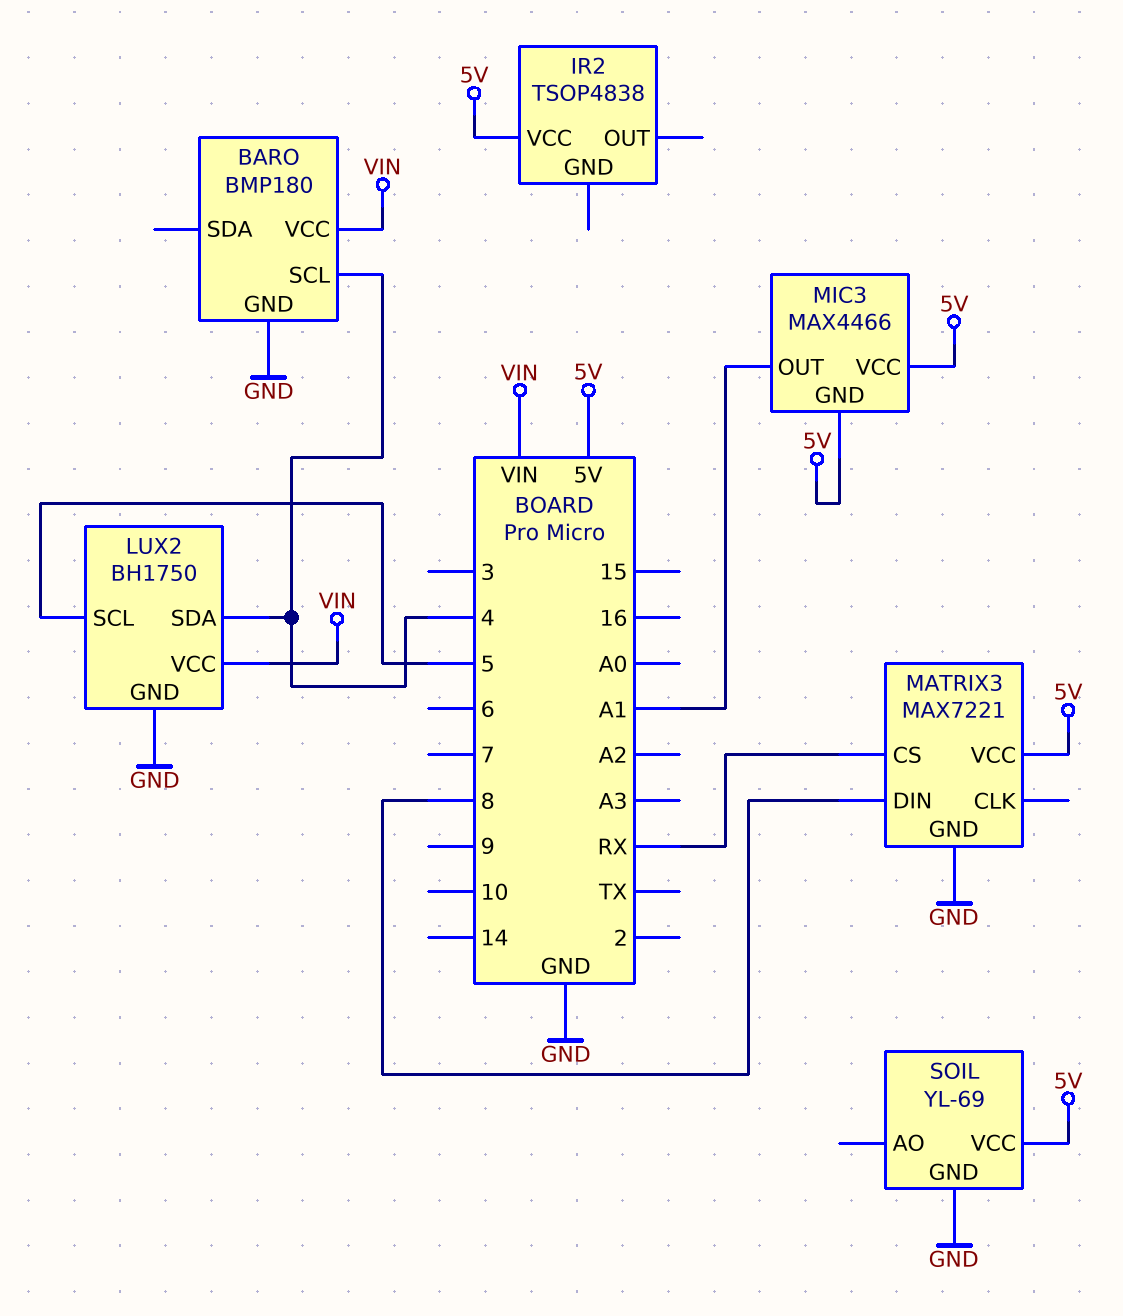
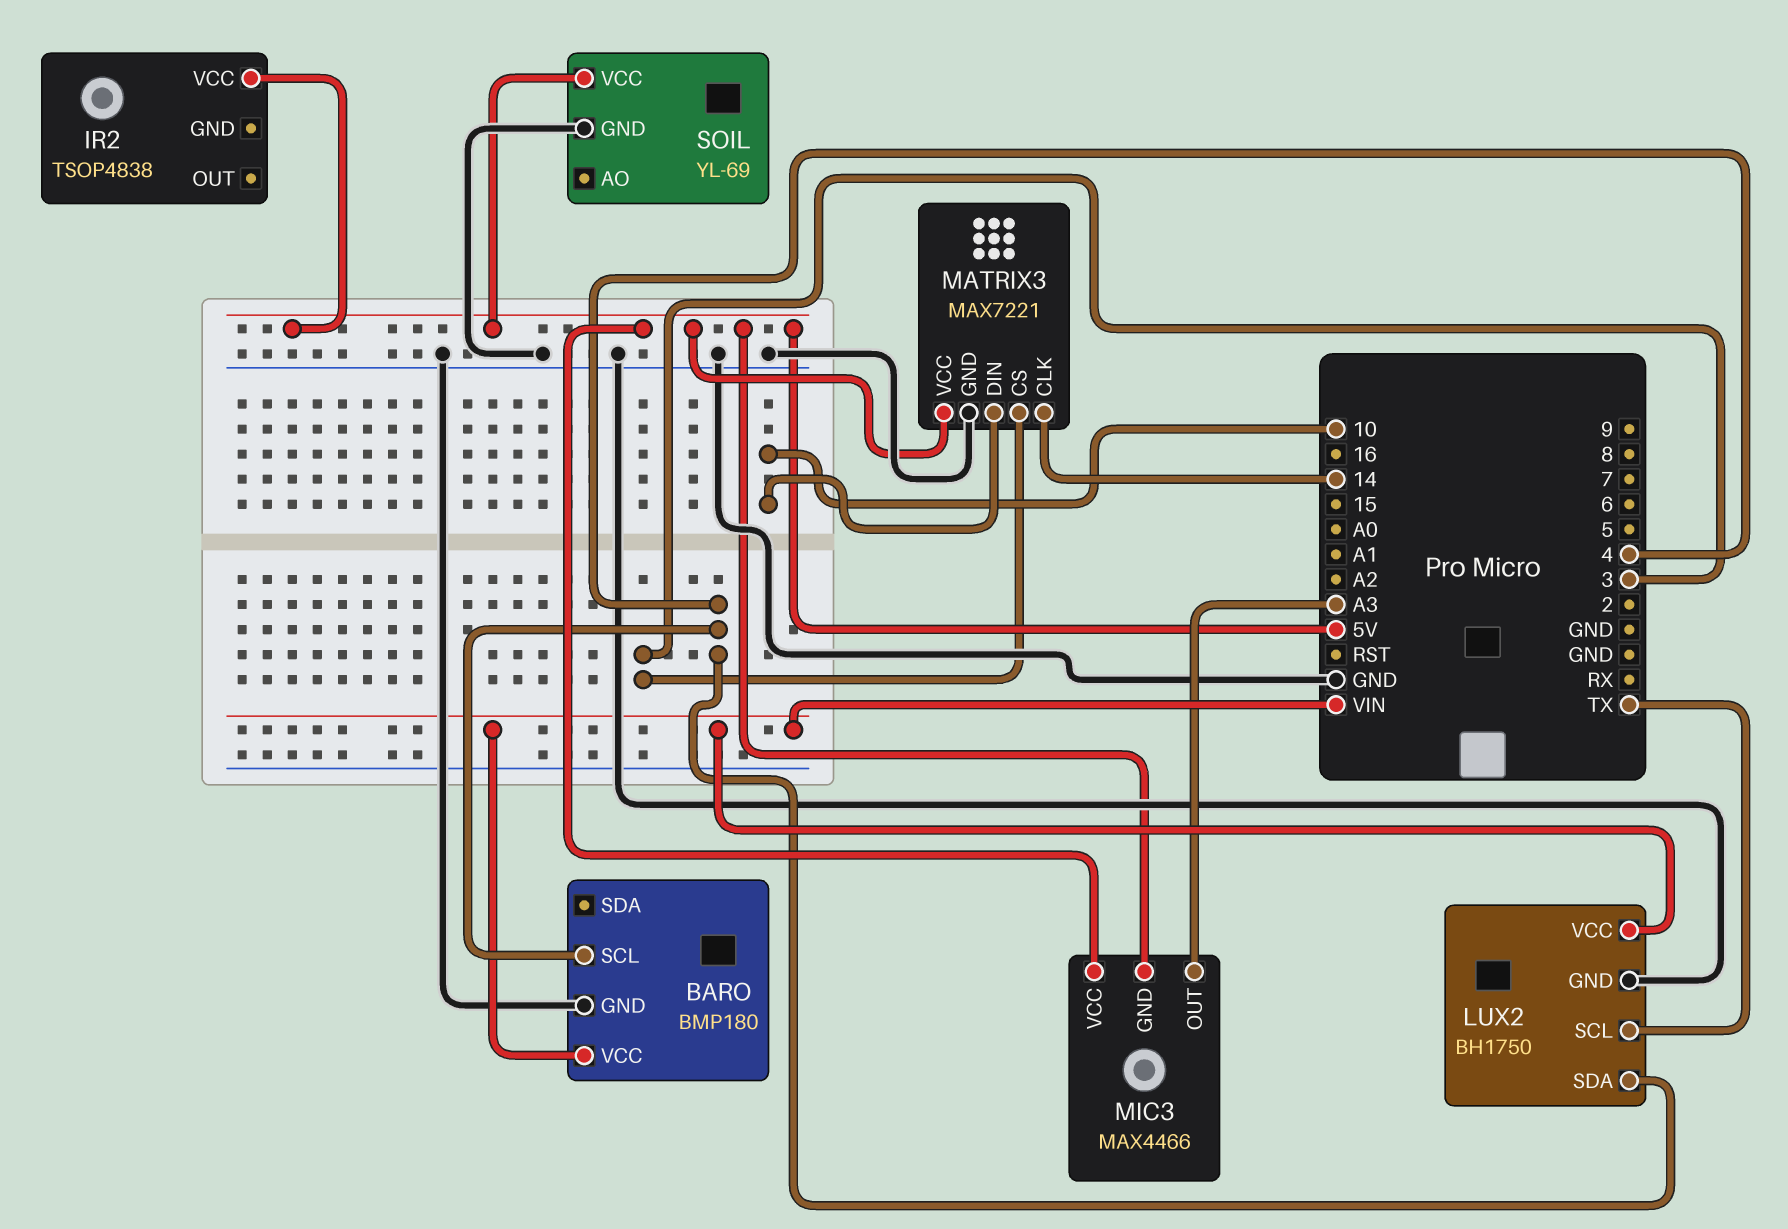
LUX2 pin SCL: 5 -> TX
MATRIX3 pin CLK: none -> 14
MATRIX3 pin CS: RX -> 3
MATRIX3 pin DIN: 8 -> 10
MIC3 pin OUT: A1 -> A3

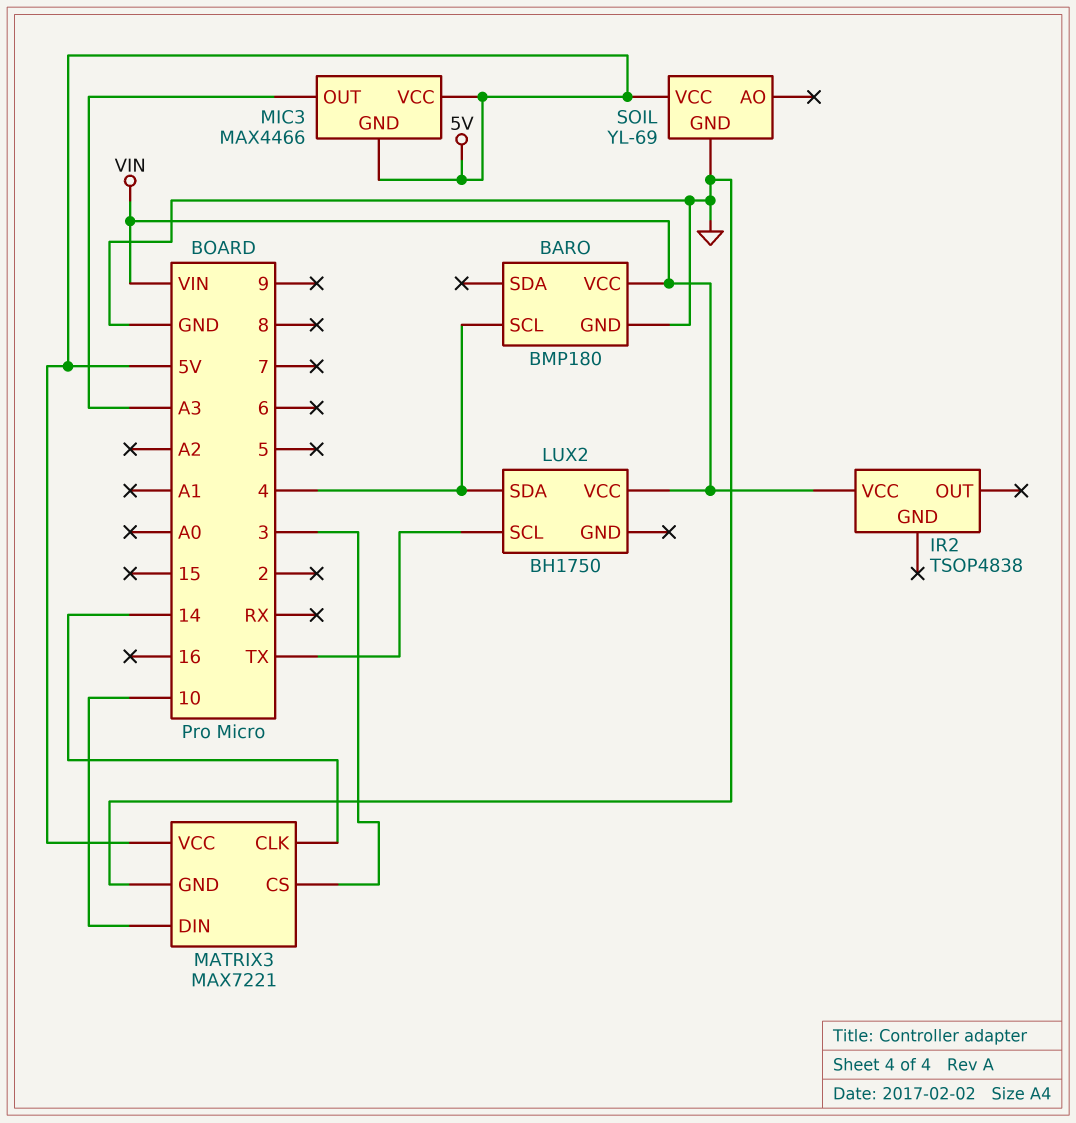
IR2 pin VCC: 5V -> VIN
LUX2 pin GND: GND -> none

